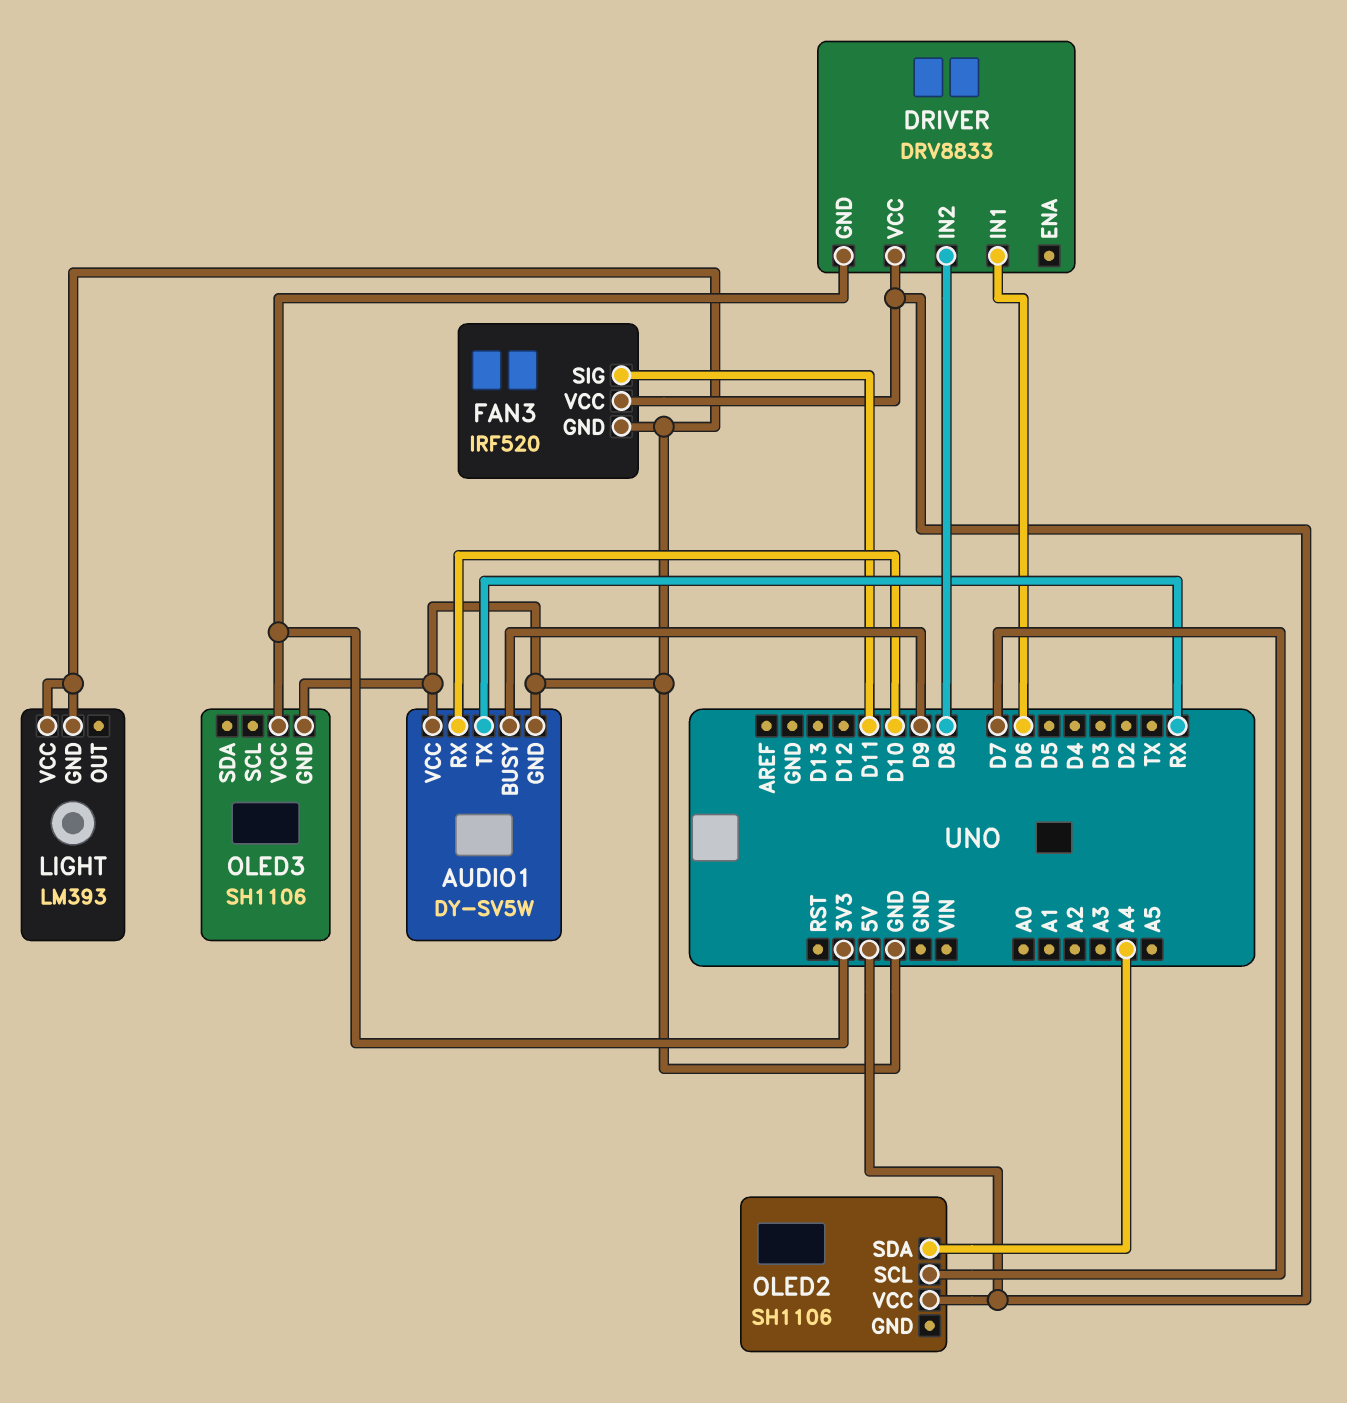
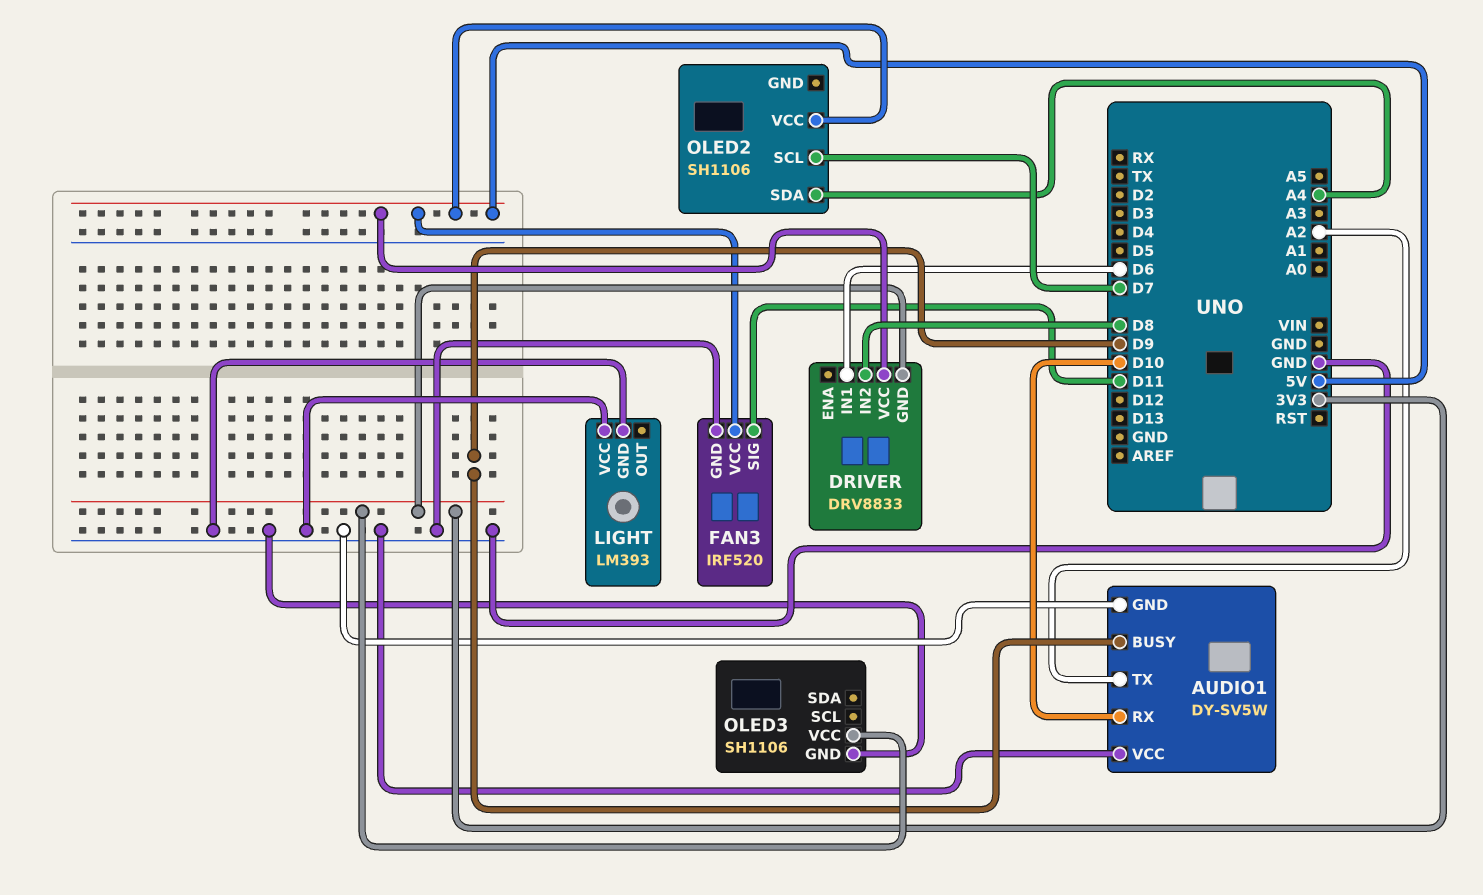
AUDIO1 pin TX: RX -> A2

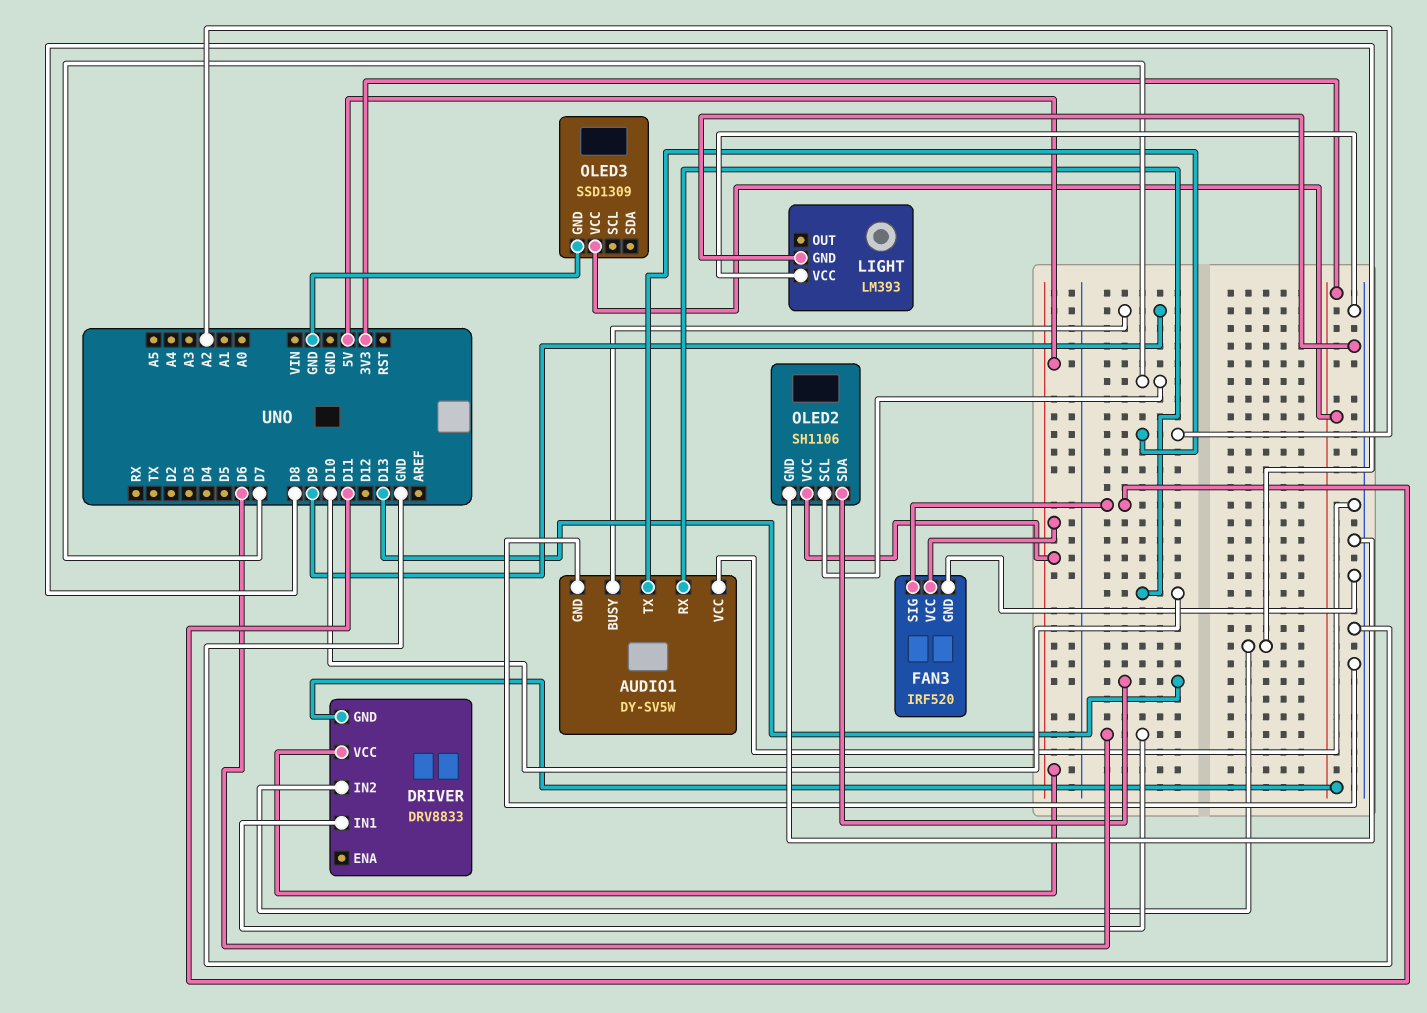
OLED2 pin GND: none -> GND
OLED2 pin SDA: A4 -> D13
OLED3: SH1106 -> SSD1309

